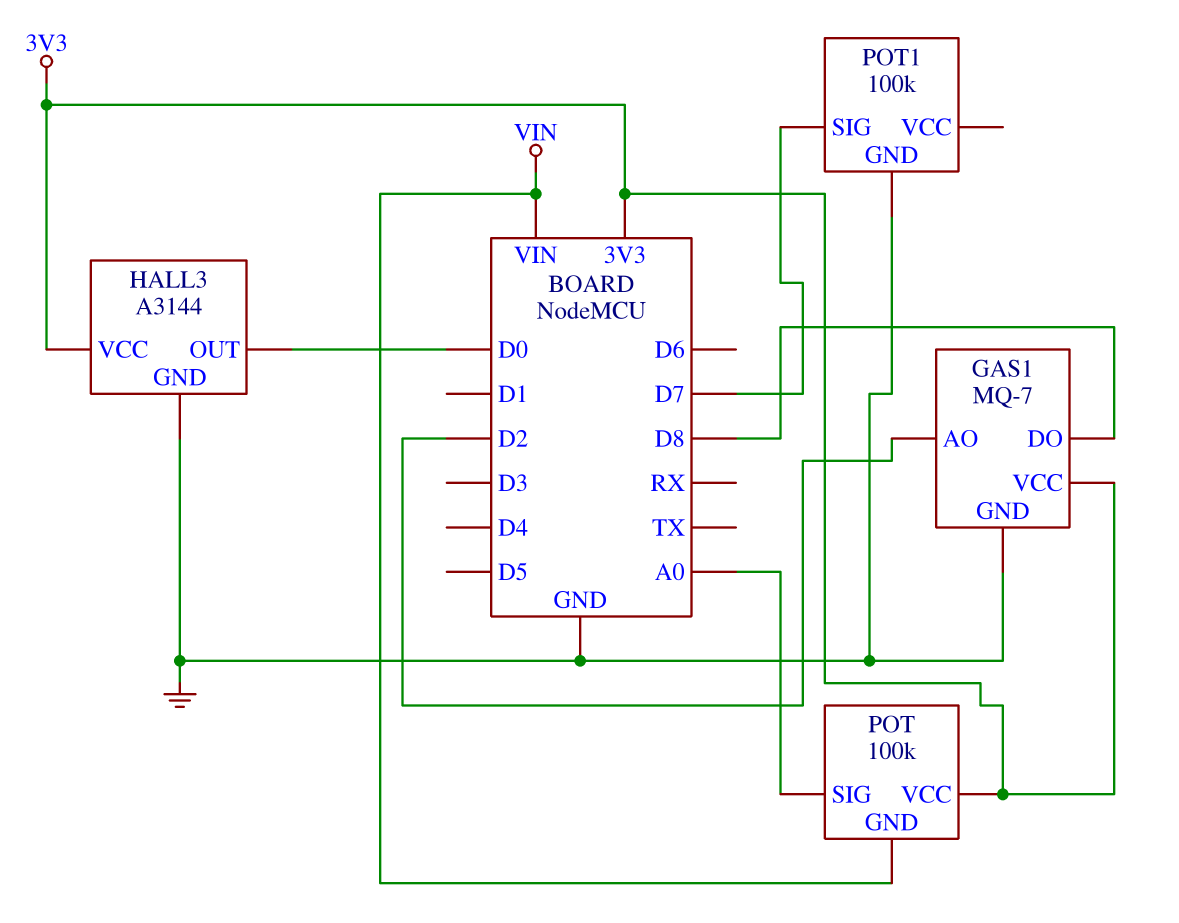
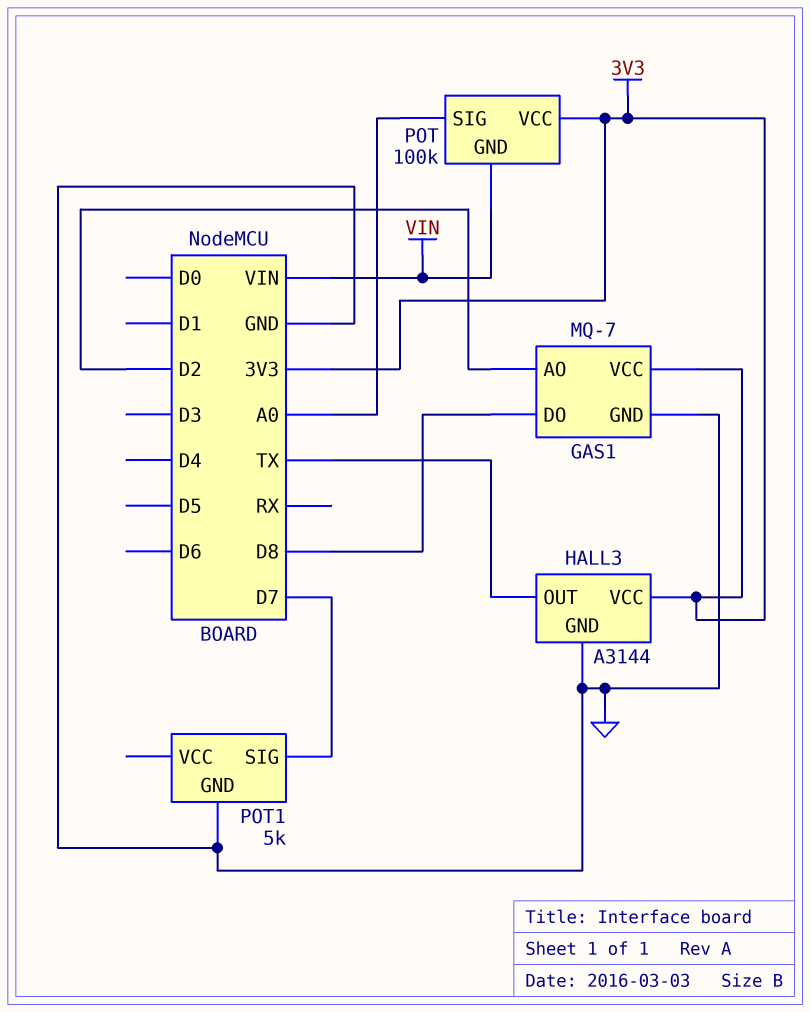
HALL3 pin OUT: D0 -> TX
POT1: 100k -> 5k

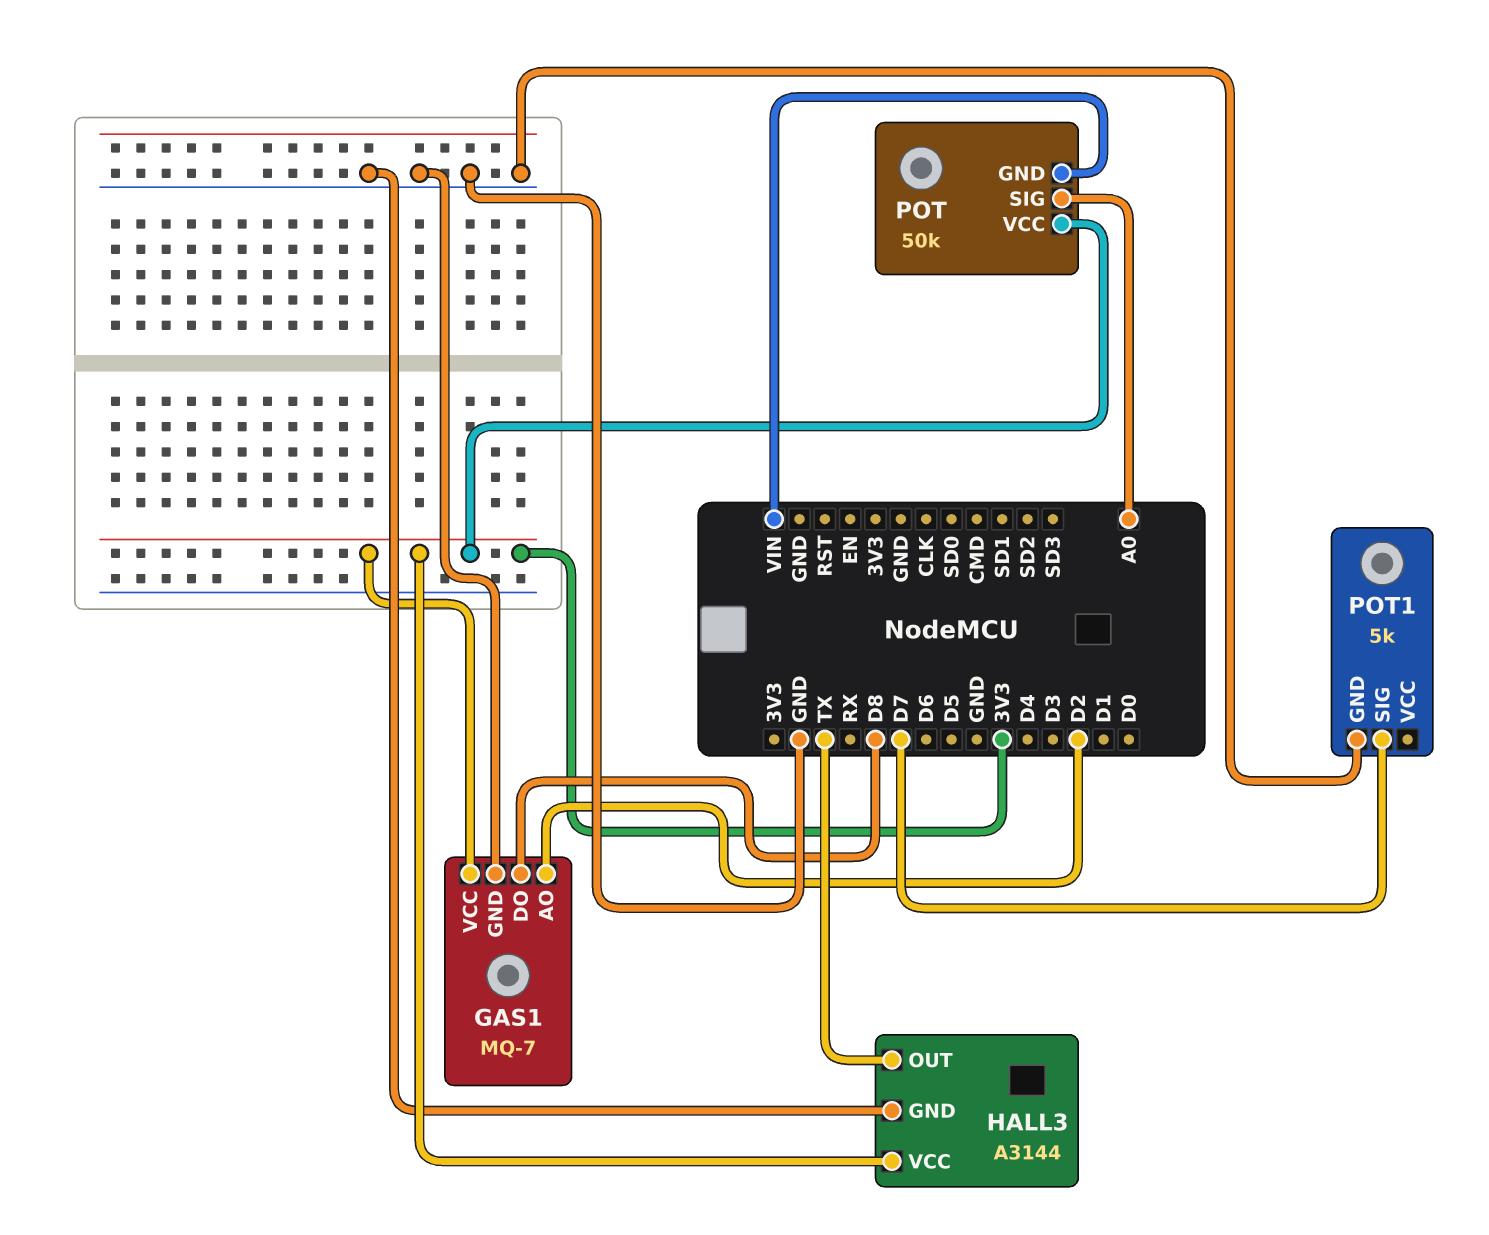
POT: 100k -> 50k

